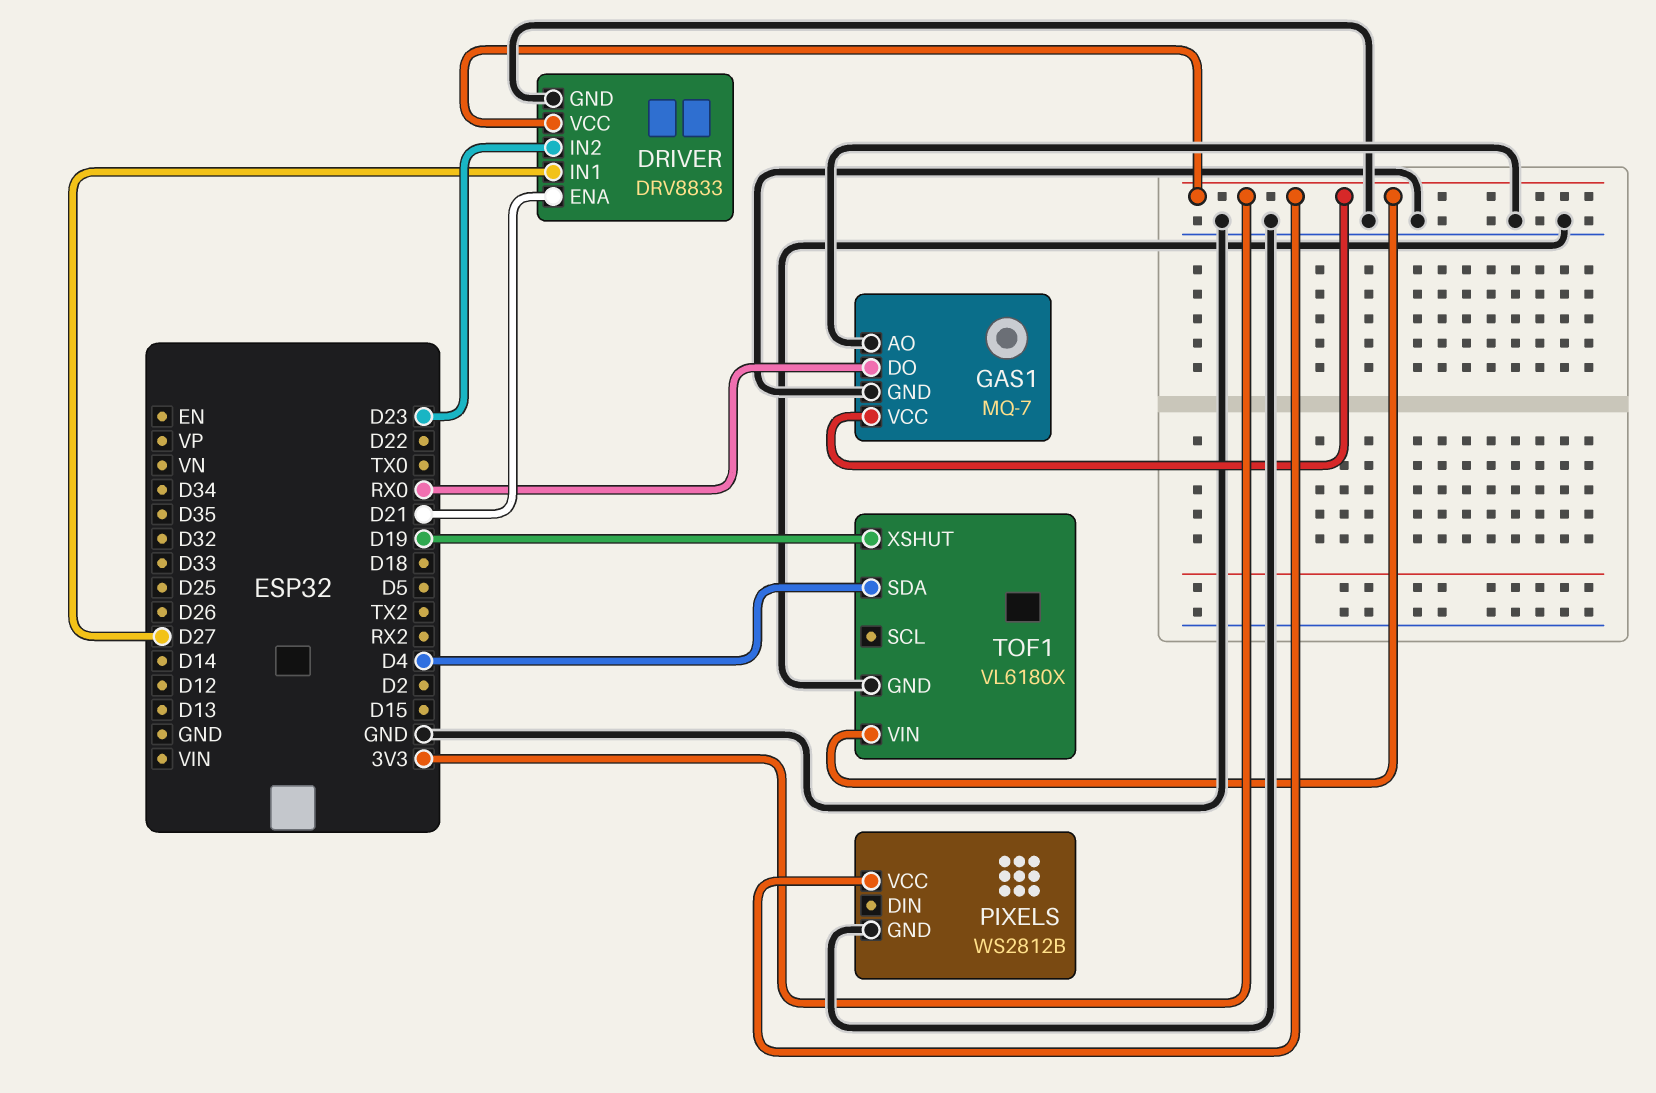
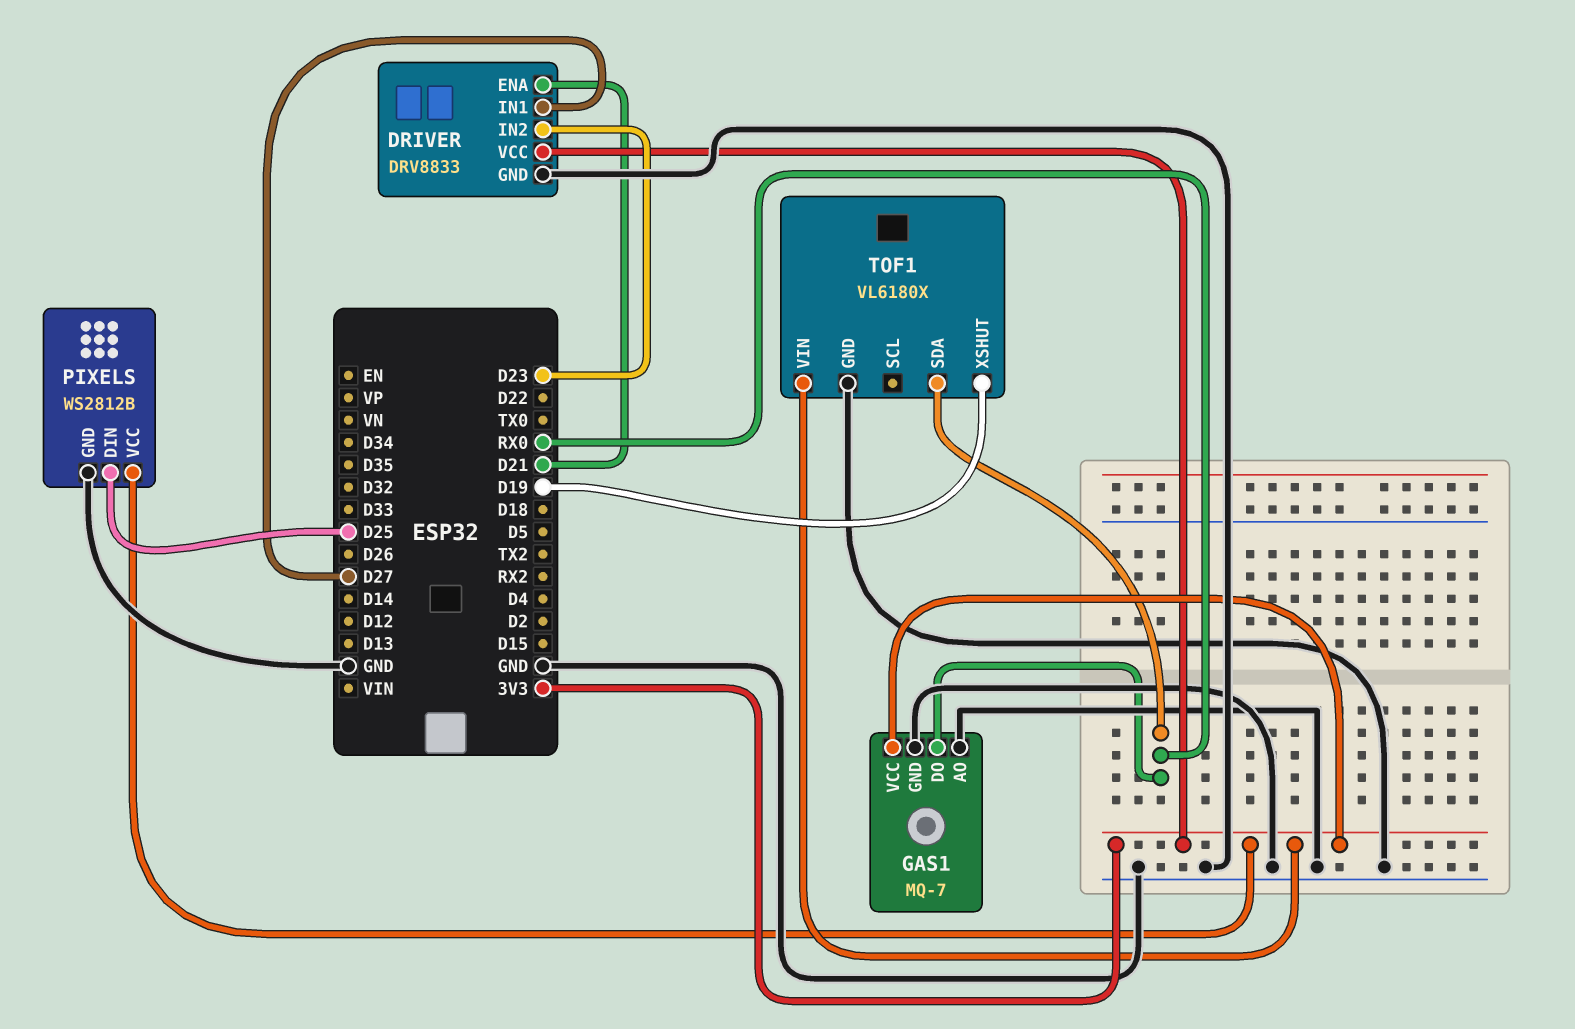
PIXELS pin DIN: none -> D25
TOF1 pin SDA: D4 -> RX0

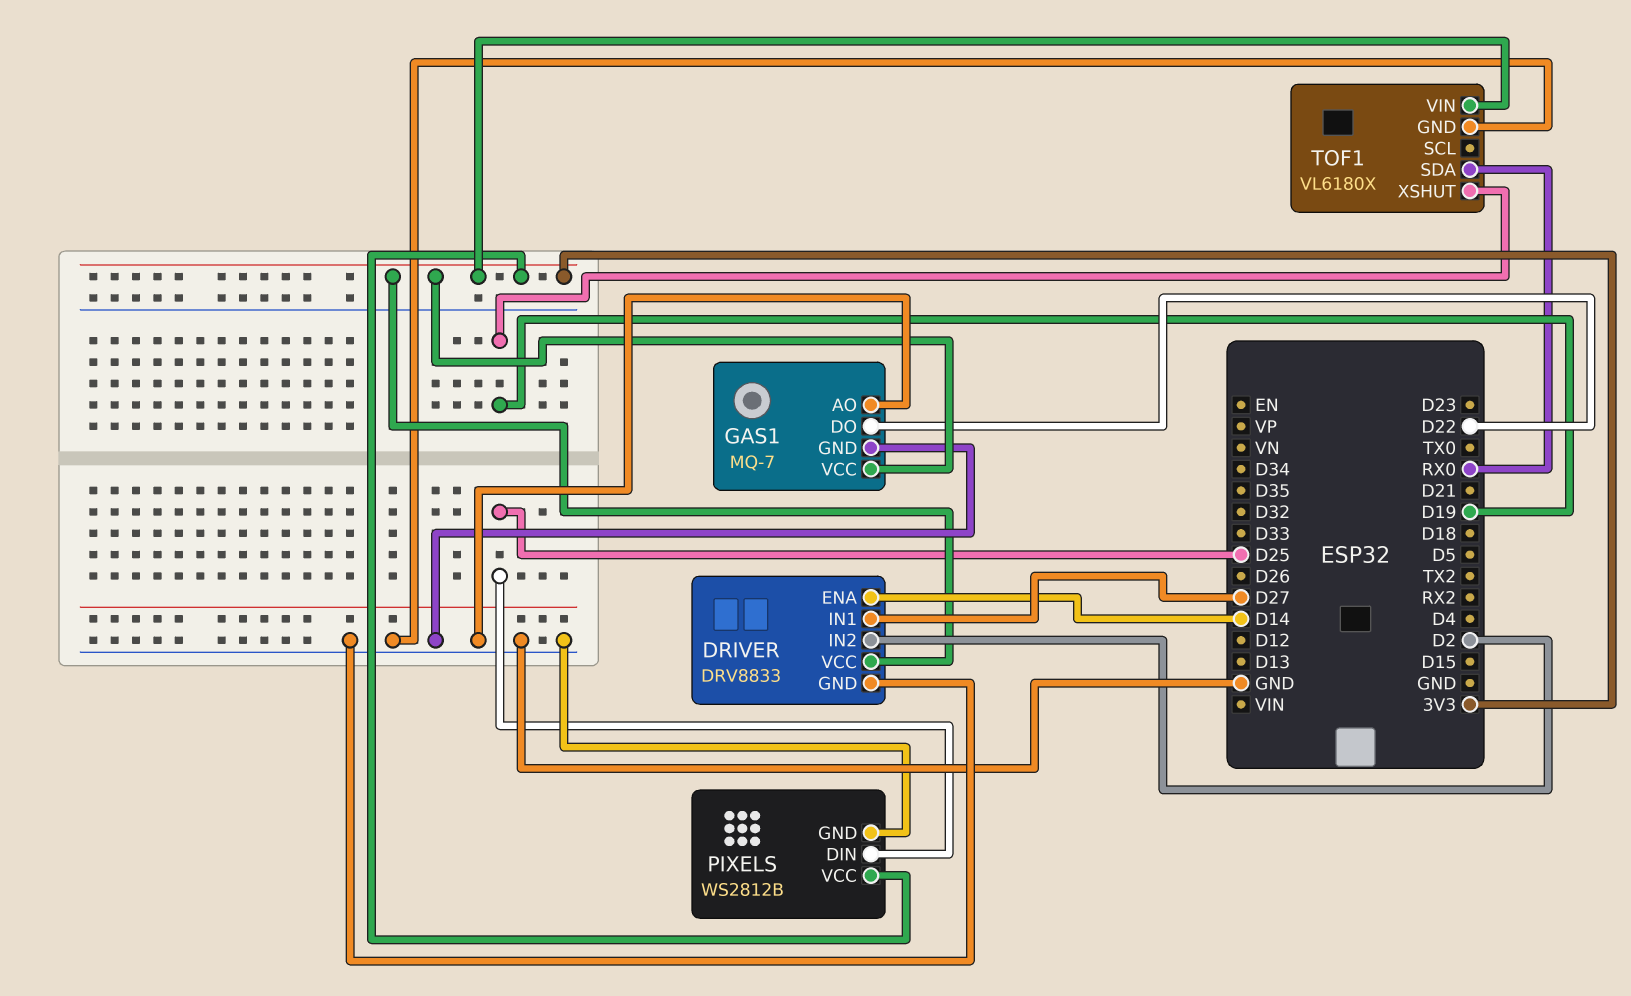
DRIVER pin ENA: D21 -> D14
DRIVER pin IN2: D23 -> D2
GAS1 pin DO: RX0 -> D22

